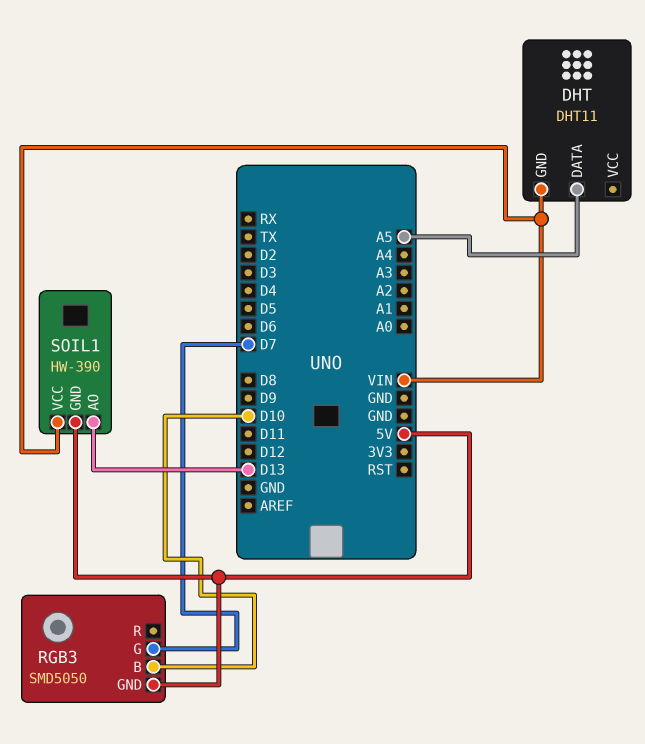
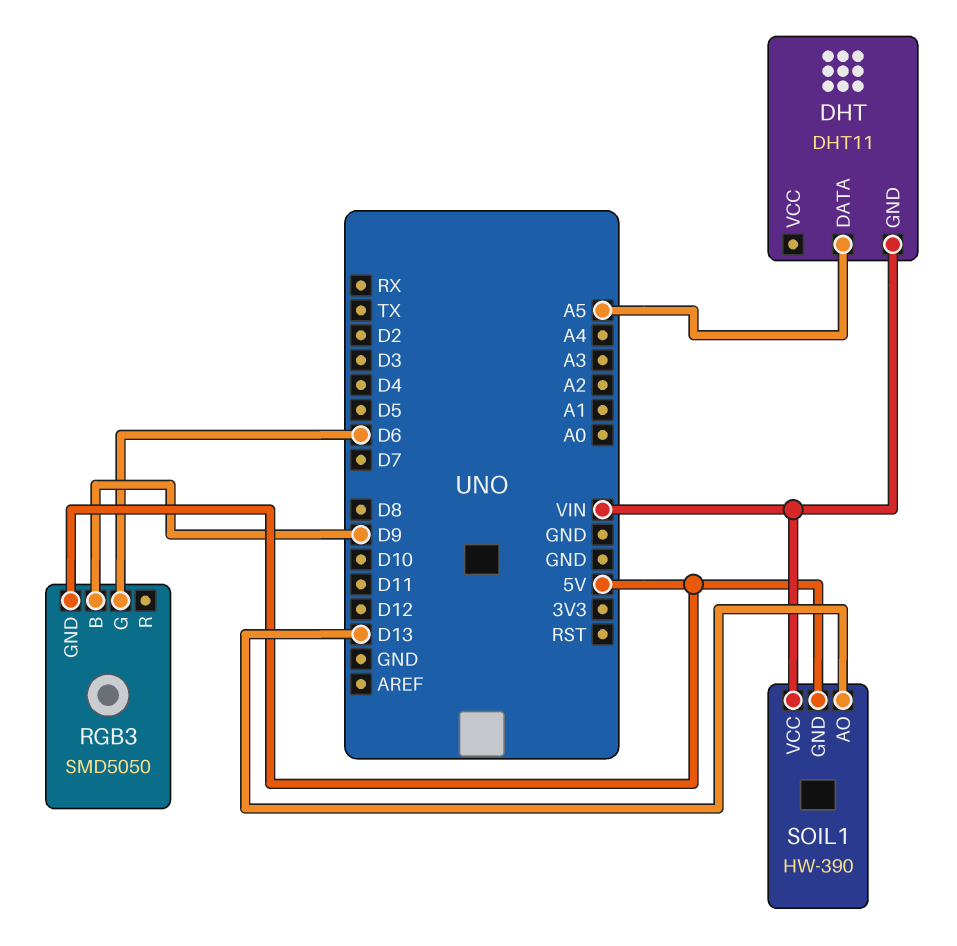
RGB3 pin B: D10 -> D9
RGB3 pin G: D7 -> D6

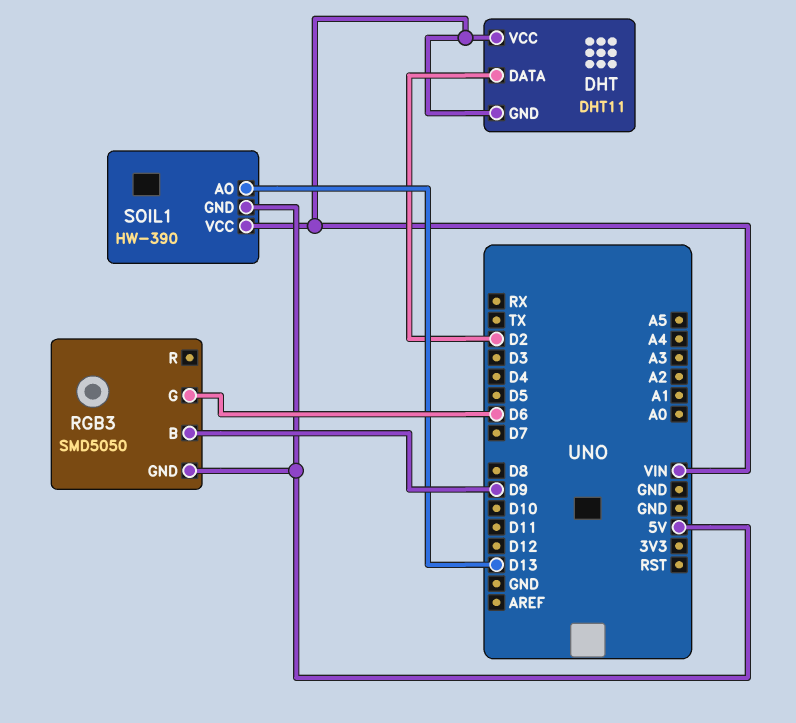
DHT pin DATA: A5 -> D2
DHT pin VCC: none -> VIN

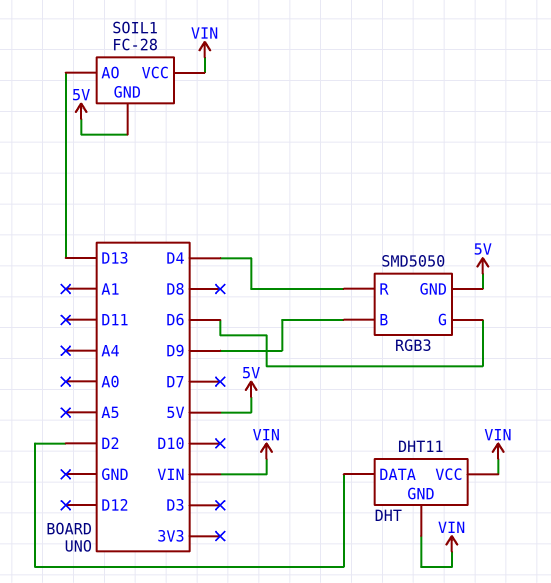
RGB3 pin R: none -> D4
SOIL1: HW-390 -> FC-28

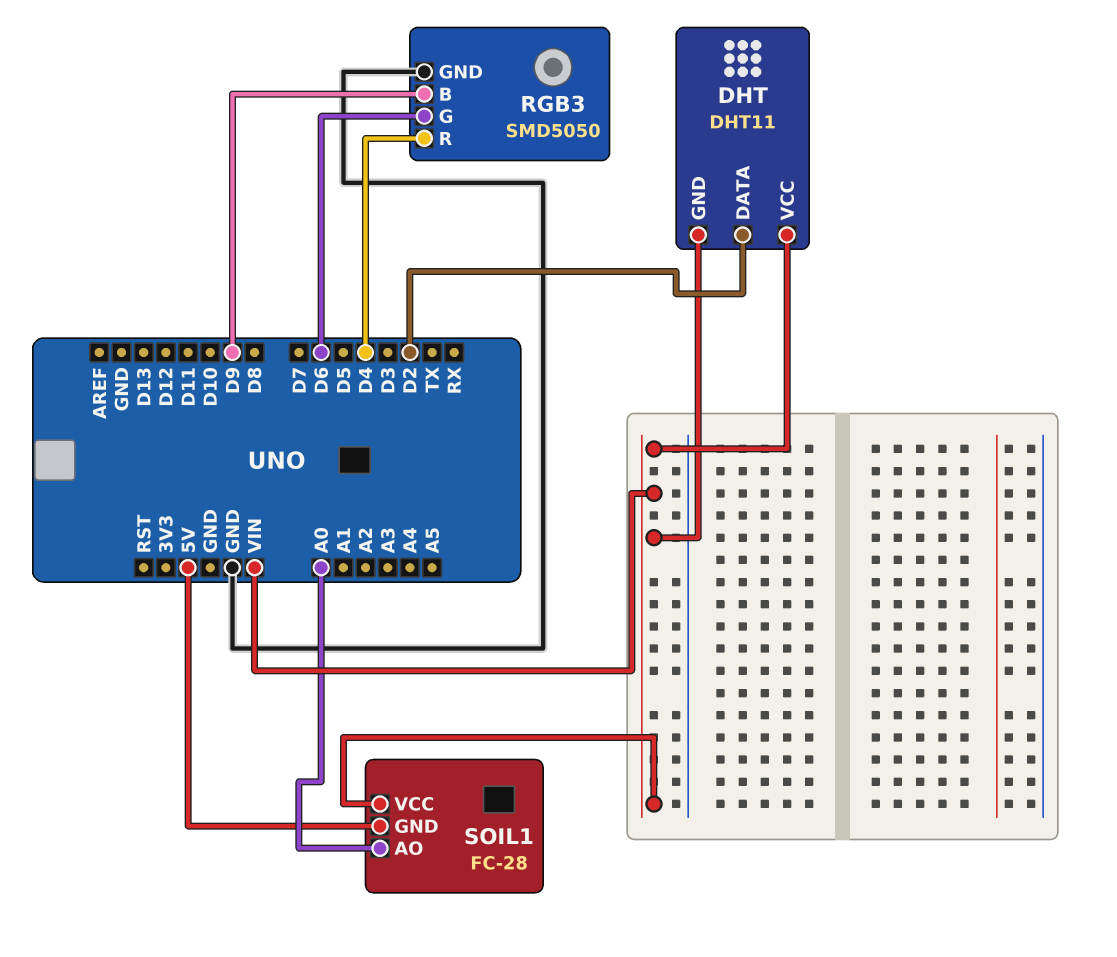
RGB3 pin GND: 5V -> GND
SOIL1 pin AO: D13 -> A0

